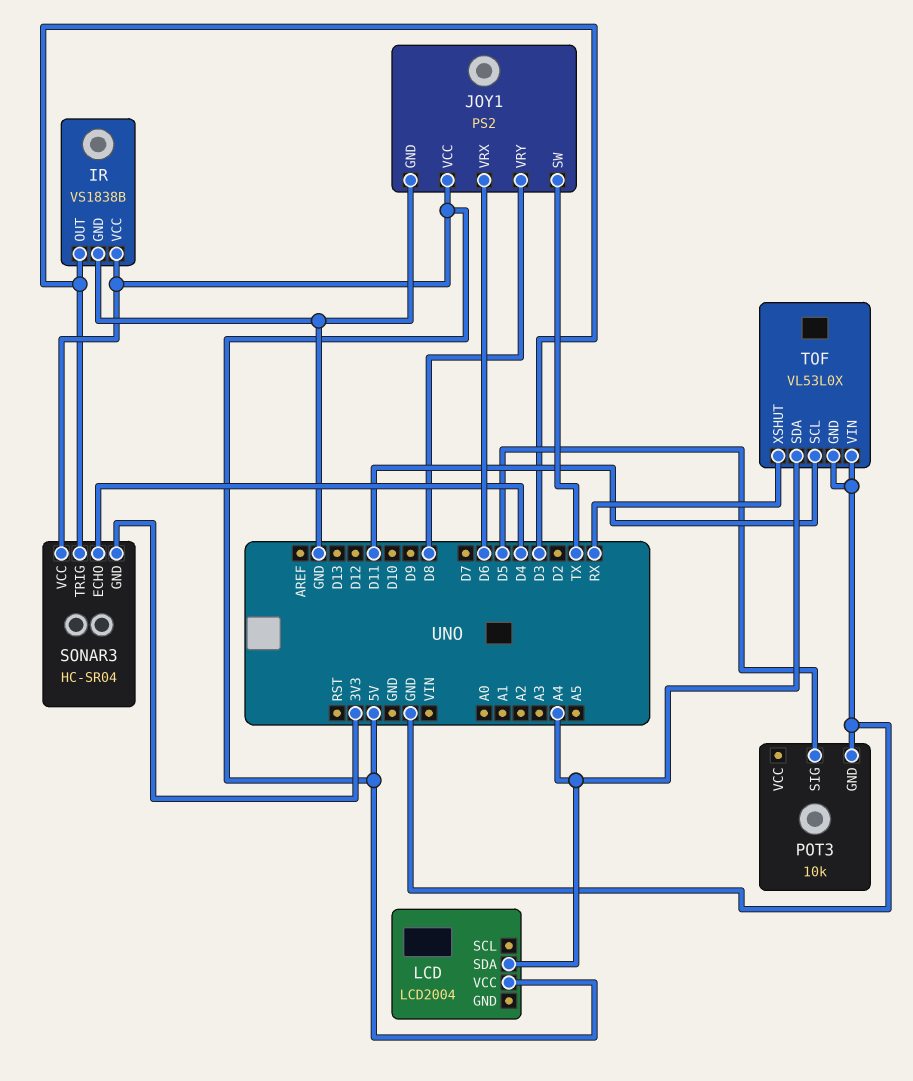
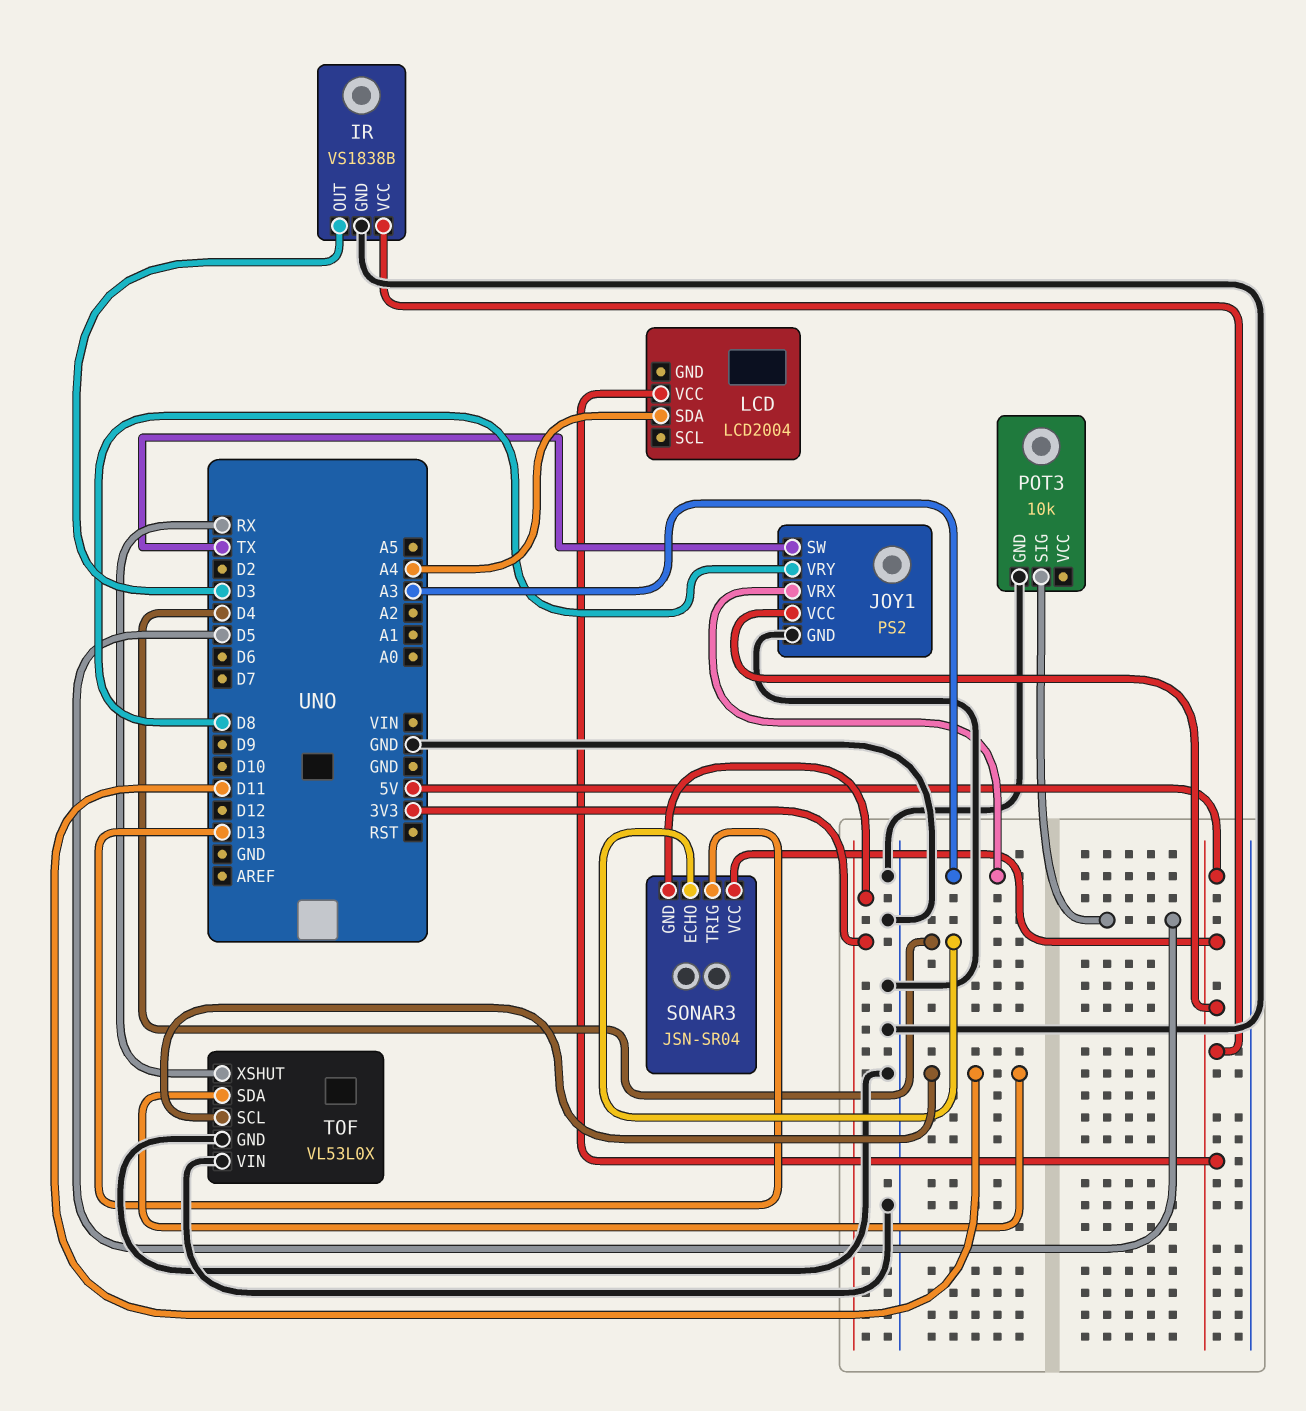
JOY1 pin VRX: D6 -> A3
SONAR3: HC-SR04 -> JSN-SR04
SONAR3 pin TRIG: D3 -> D13
TOF pin SDA: A4 -> D11

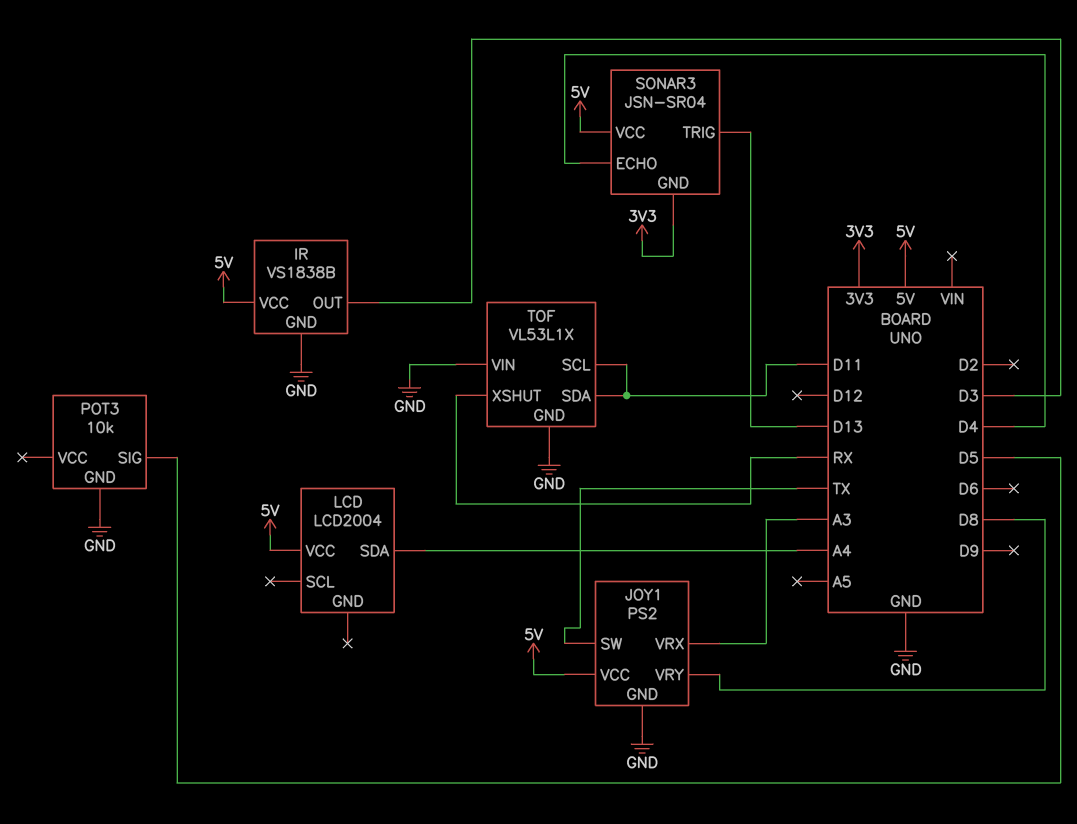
TOF: VL53L0X -> VL53L1X

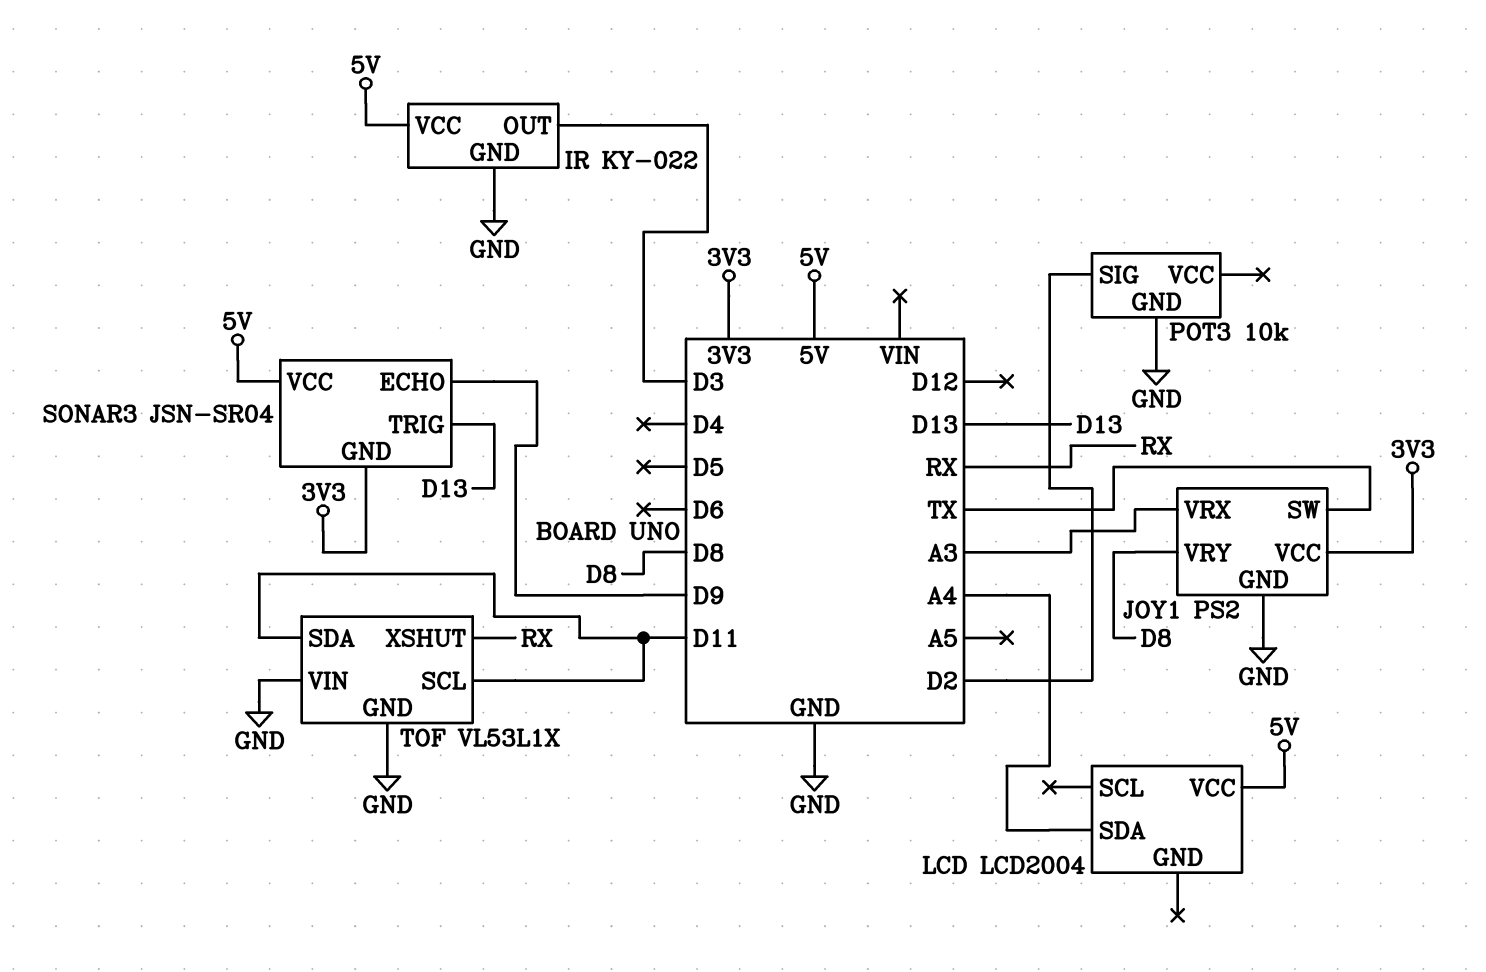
IR: VS1838B -> KY-022
JOY1 pin VCC: 5V -> 3V3
POT3 pin SIG: D5 -> D2
SONAR3 pin ECHO: D4 -> D9

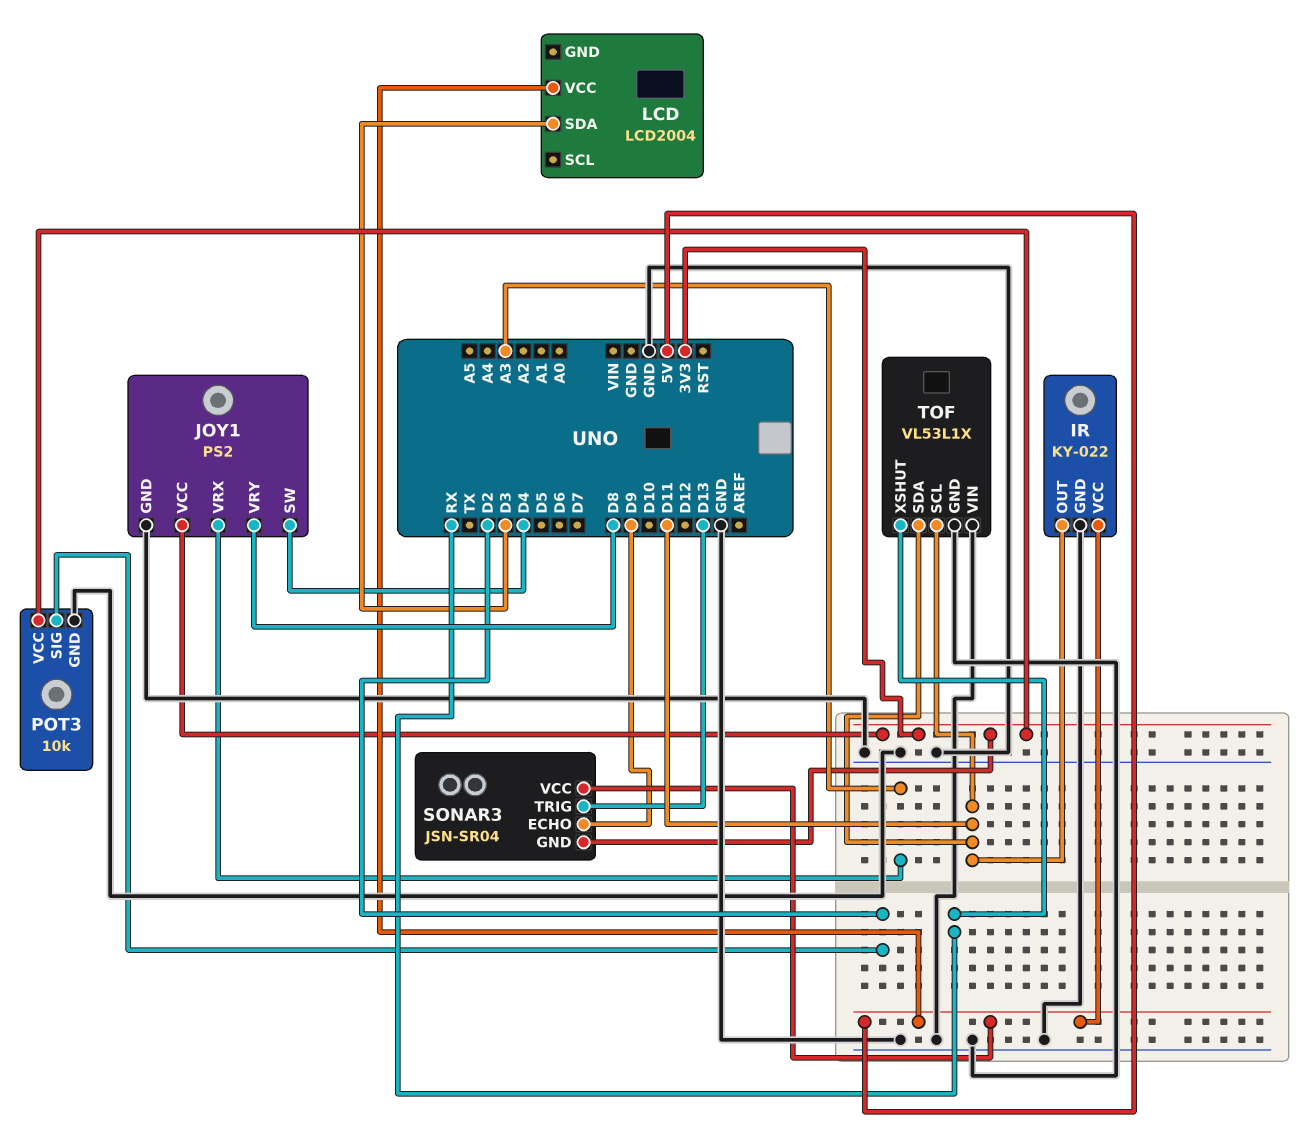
IR pin OUT: D3 -> D11
JOY1 pin SW: TX -> D4
LCD pin SDA: A4 -> D3
POT3 pin VCC: none -> 3V3

